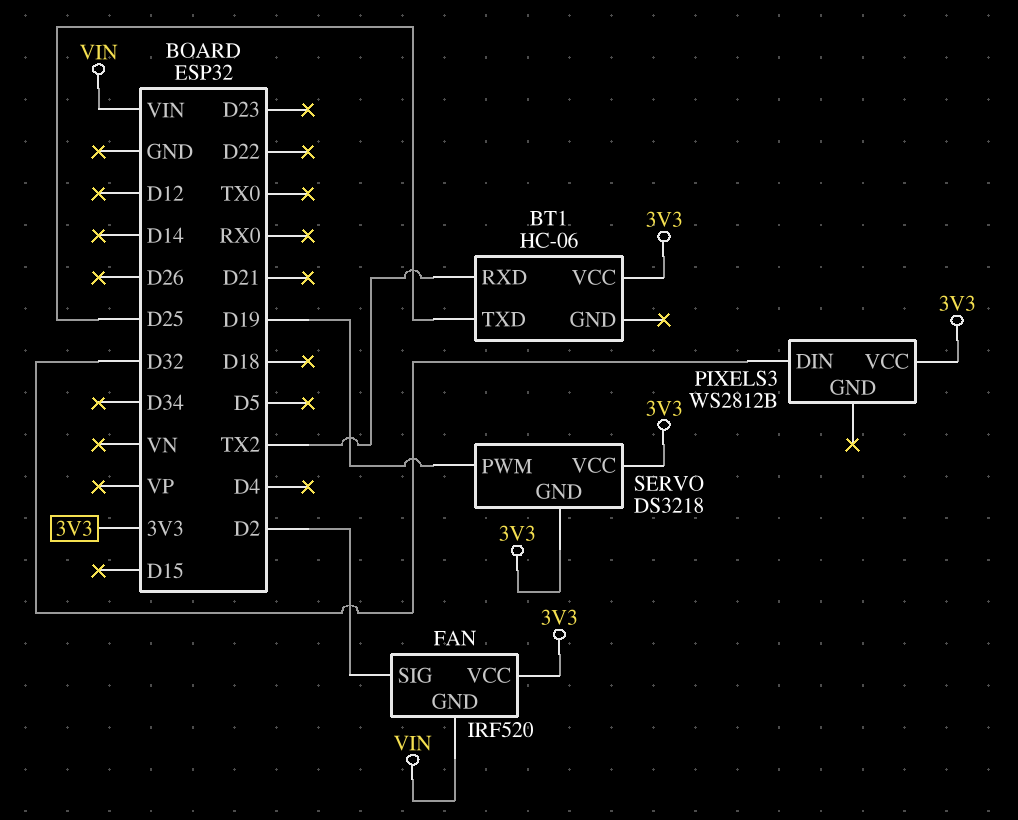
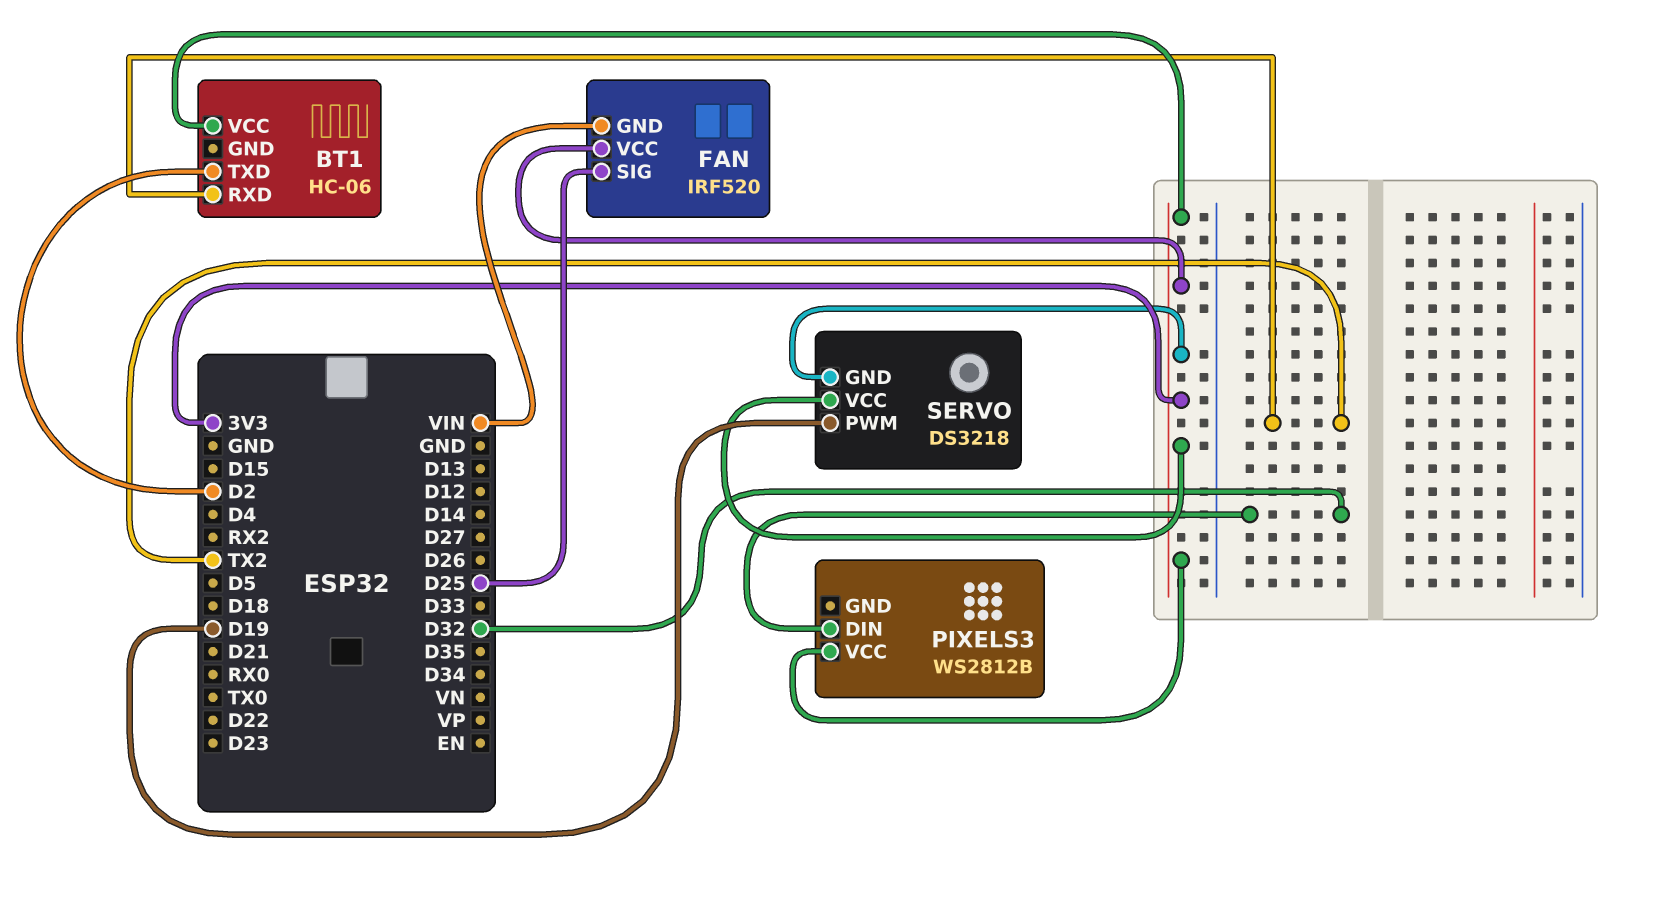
BT1 pin TXD: D25 -> D2
FAN pin SIG: D2 -> D25

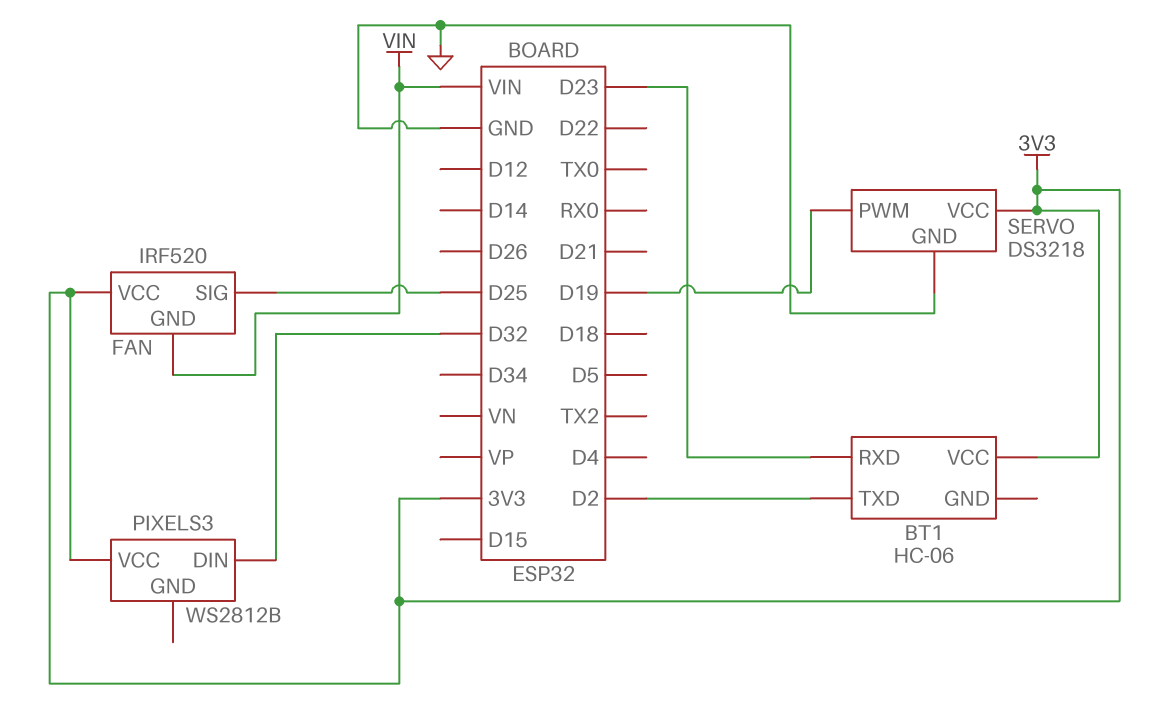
BT1 pin RXD: TX2 -> D23
SERVO pin GND: 3V3 -> GND

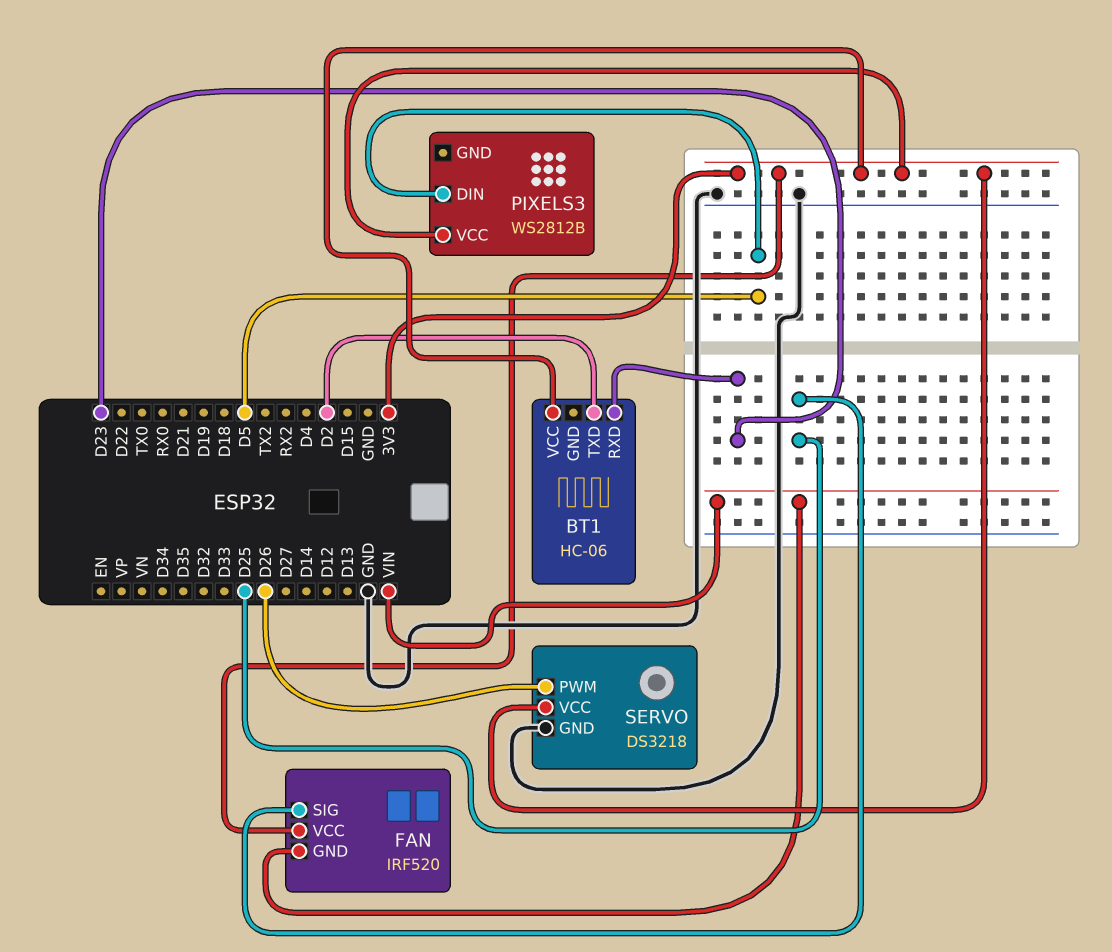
PIXELS3 pin DIN: D32 -> D5
SERVO pin PWM: D19 -> D26

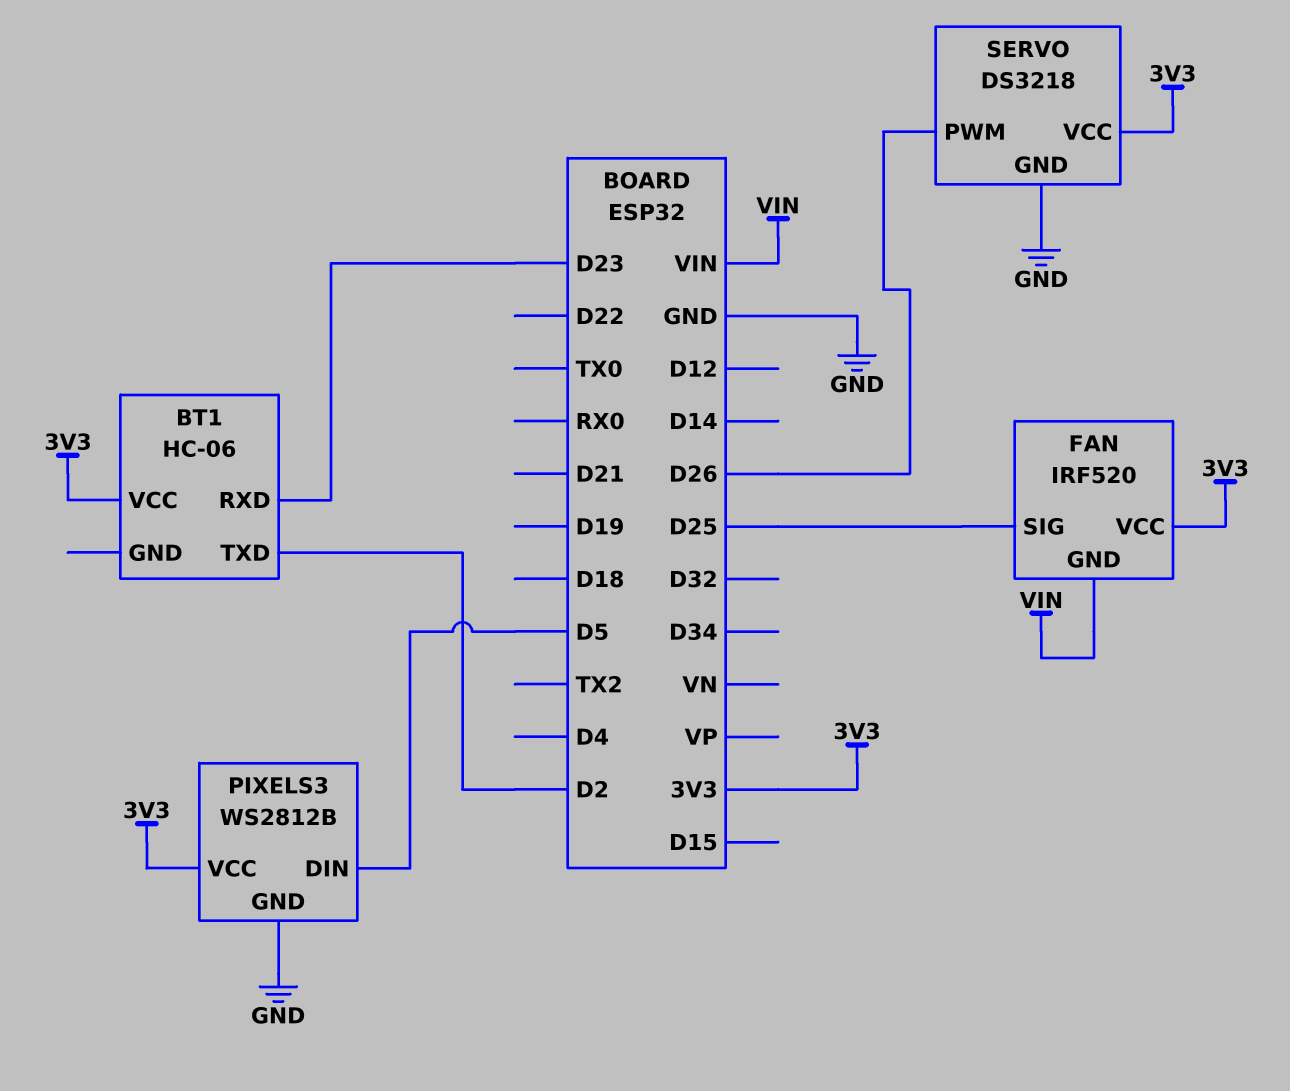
PIXELS3 pin GND: none -> GND

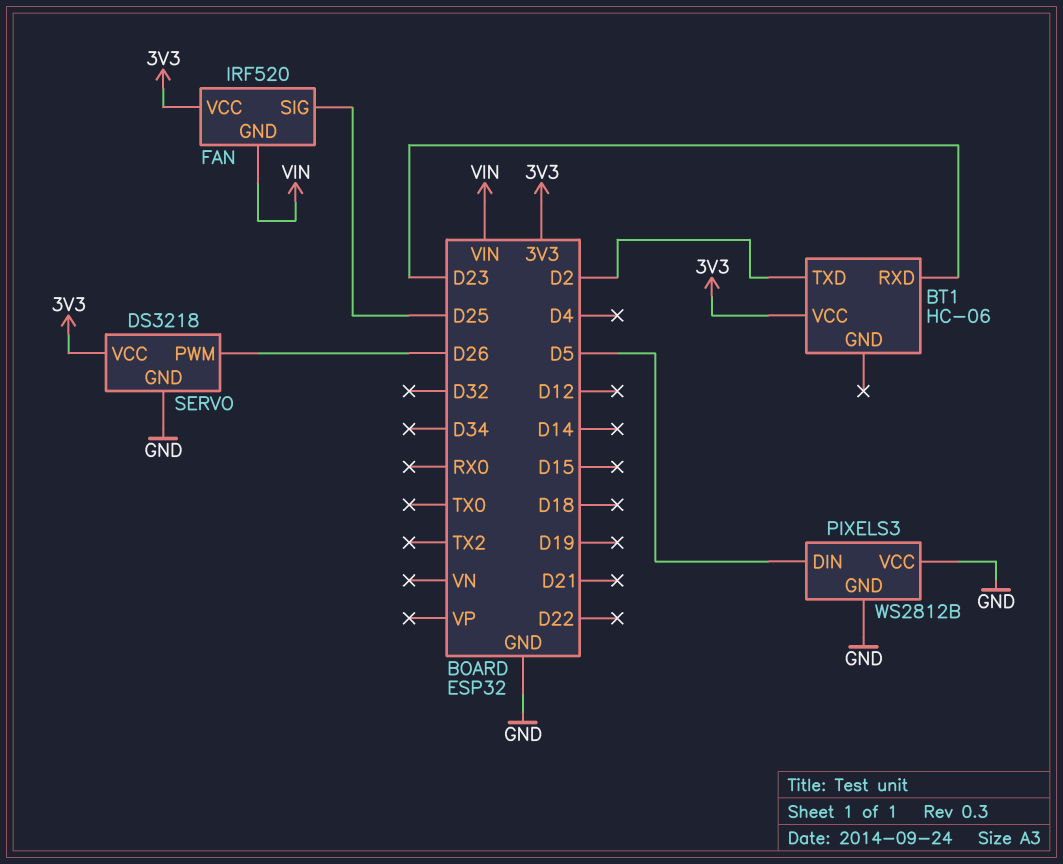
PIXELS3 pin VCC: 3V3 -> GND

